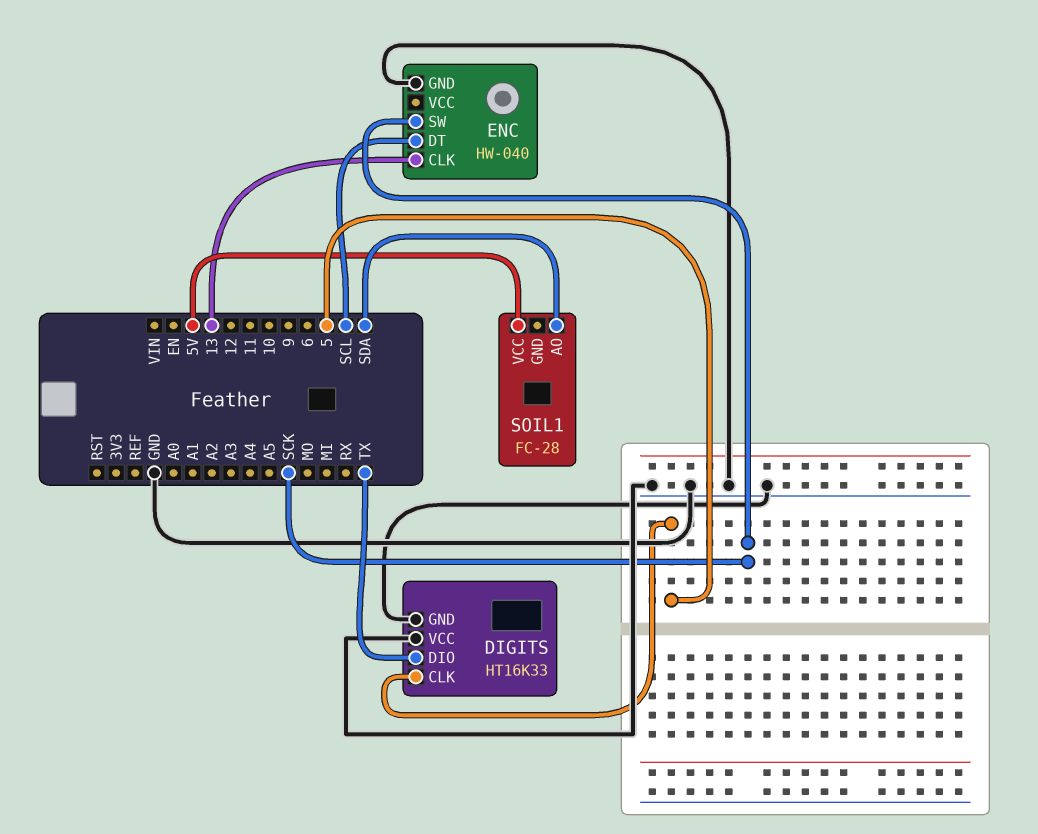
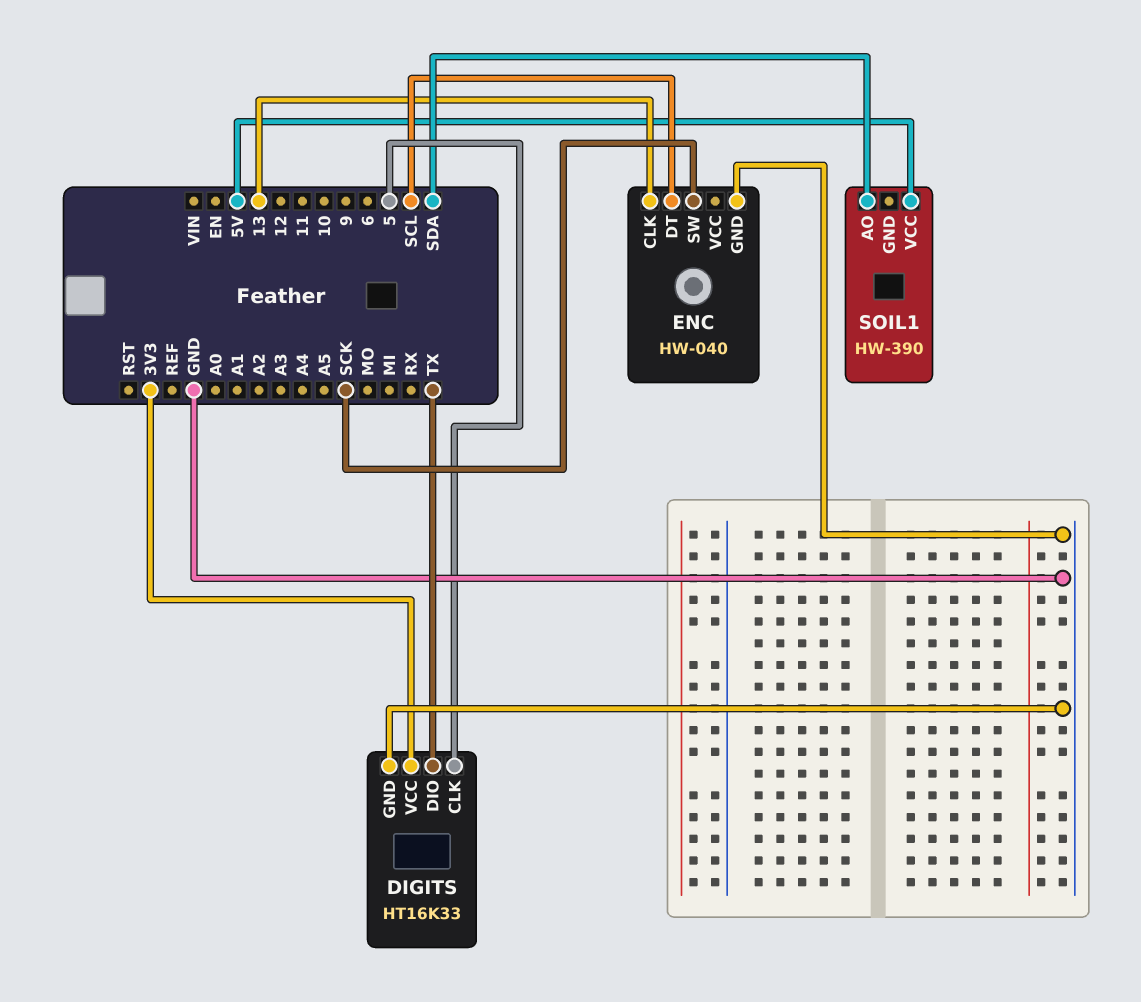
DIGITS pin VCC: GND -> 3V3
SOIL1: FC-28 -> HW-390

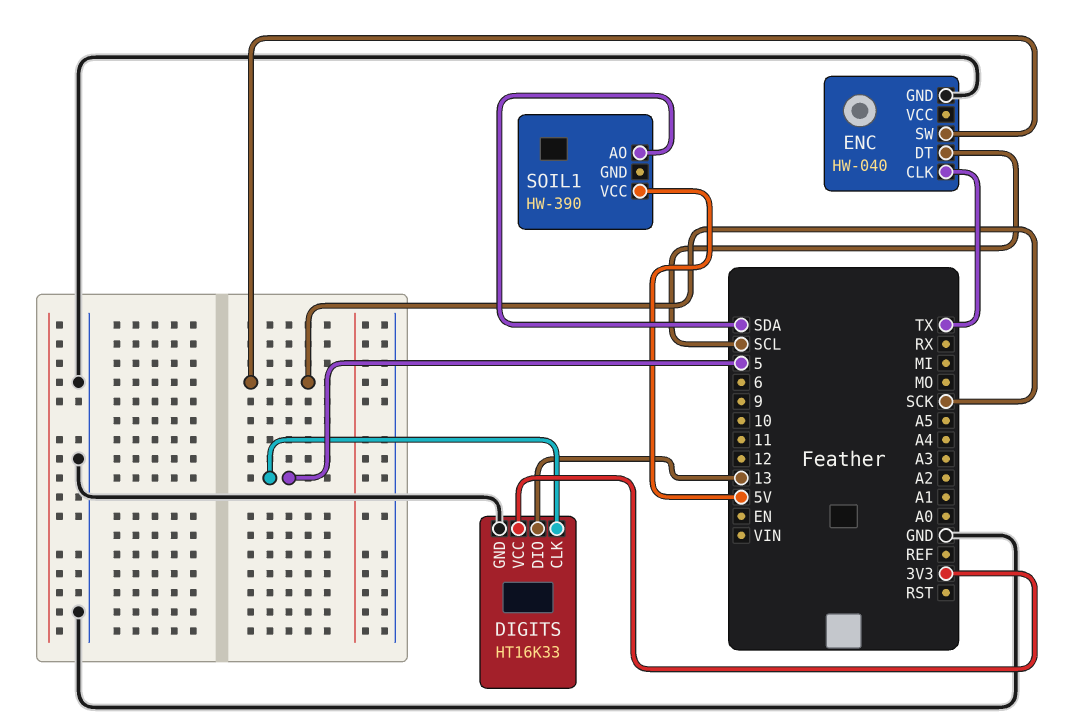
DIGITS pin DIO: TX -> 13
ENC pin CLK: 13 -> TX

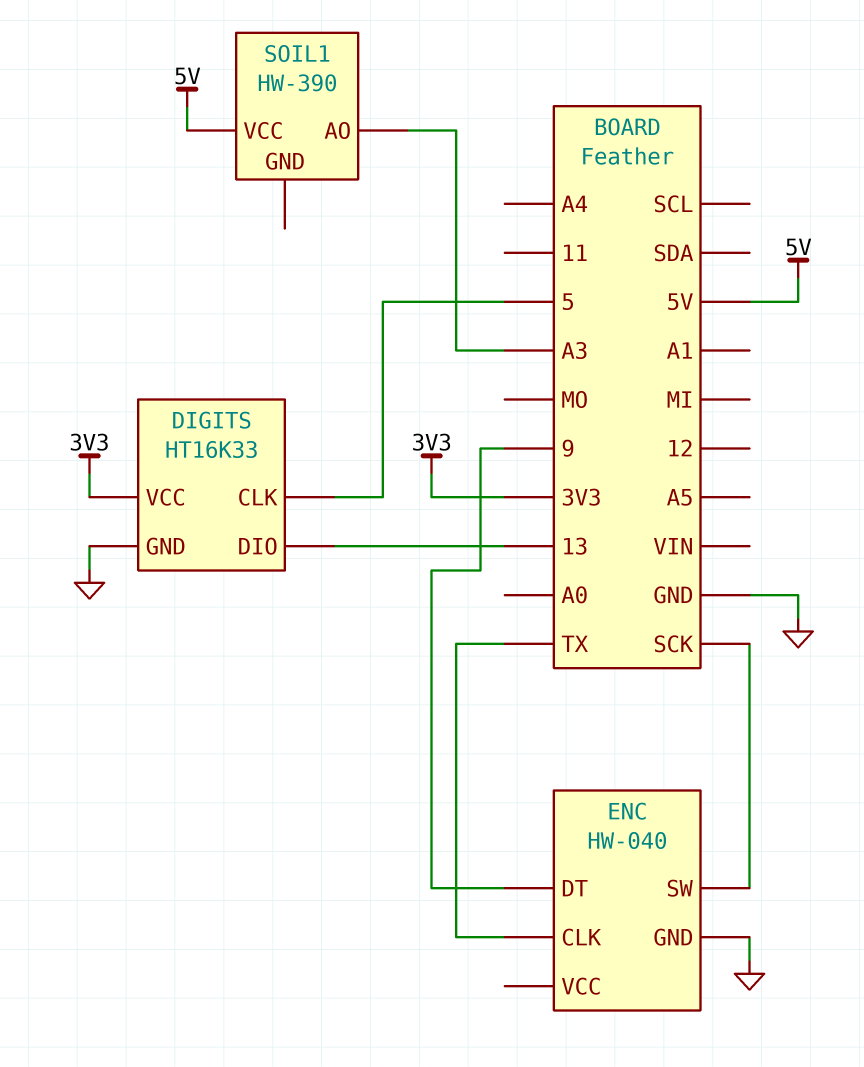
ENC pin DT: SCL -> 9
SOIL1 pin AO: SDA -> A3

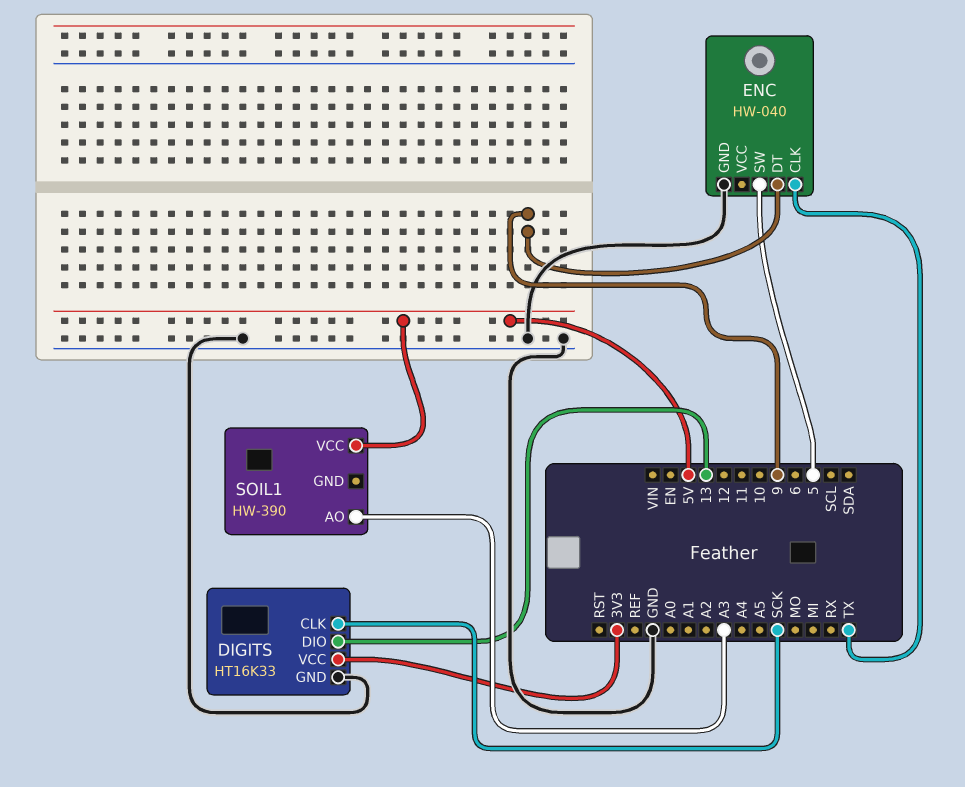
DIGITS pin CLK: 5 -> SCK
ENC pin SW: SCK -> 5

